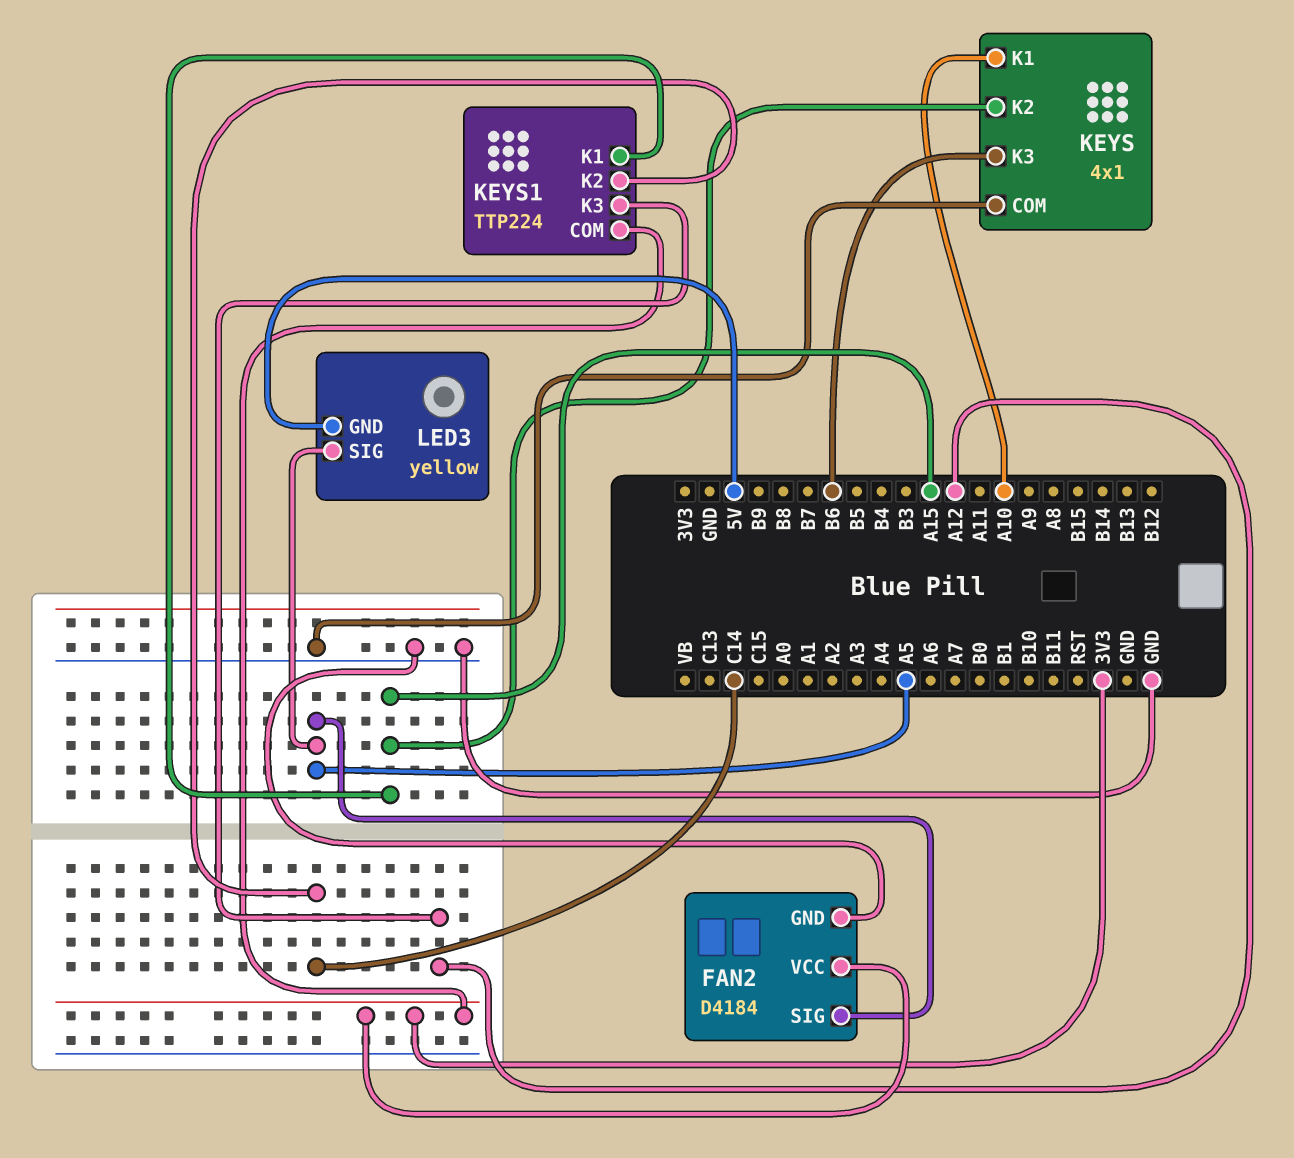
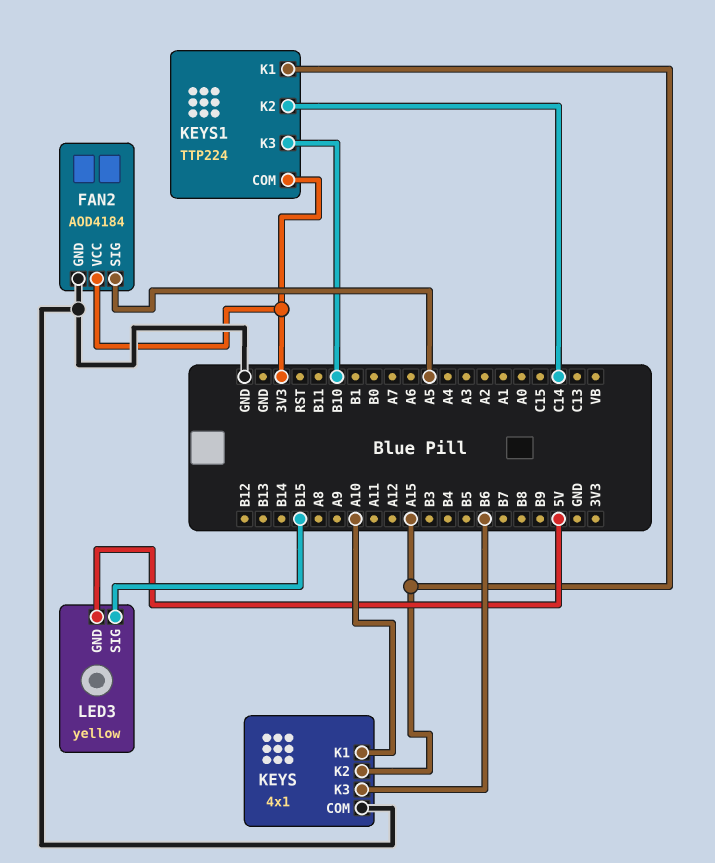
FAN2: D4184 -> AOD4184
KEYS1 pin K3: A12 -> B10
LED3 pin SIG: A5 -> B15

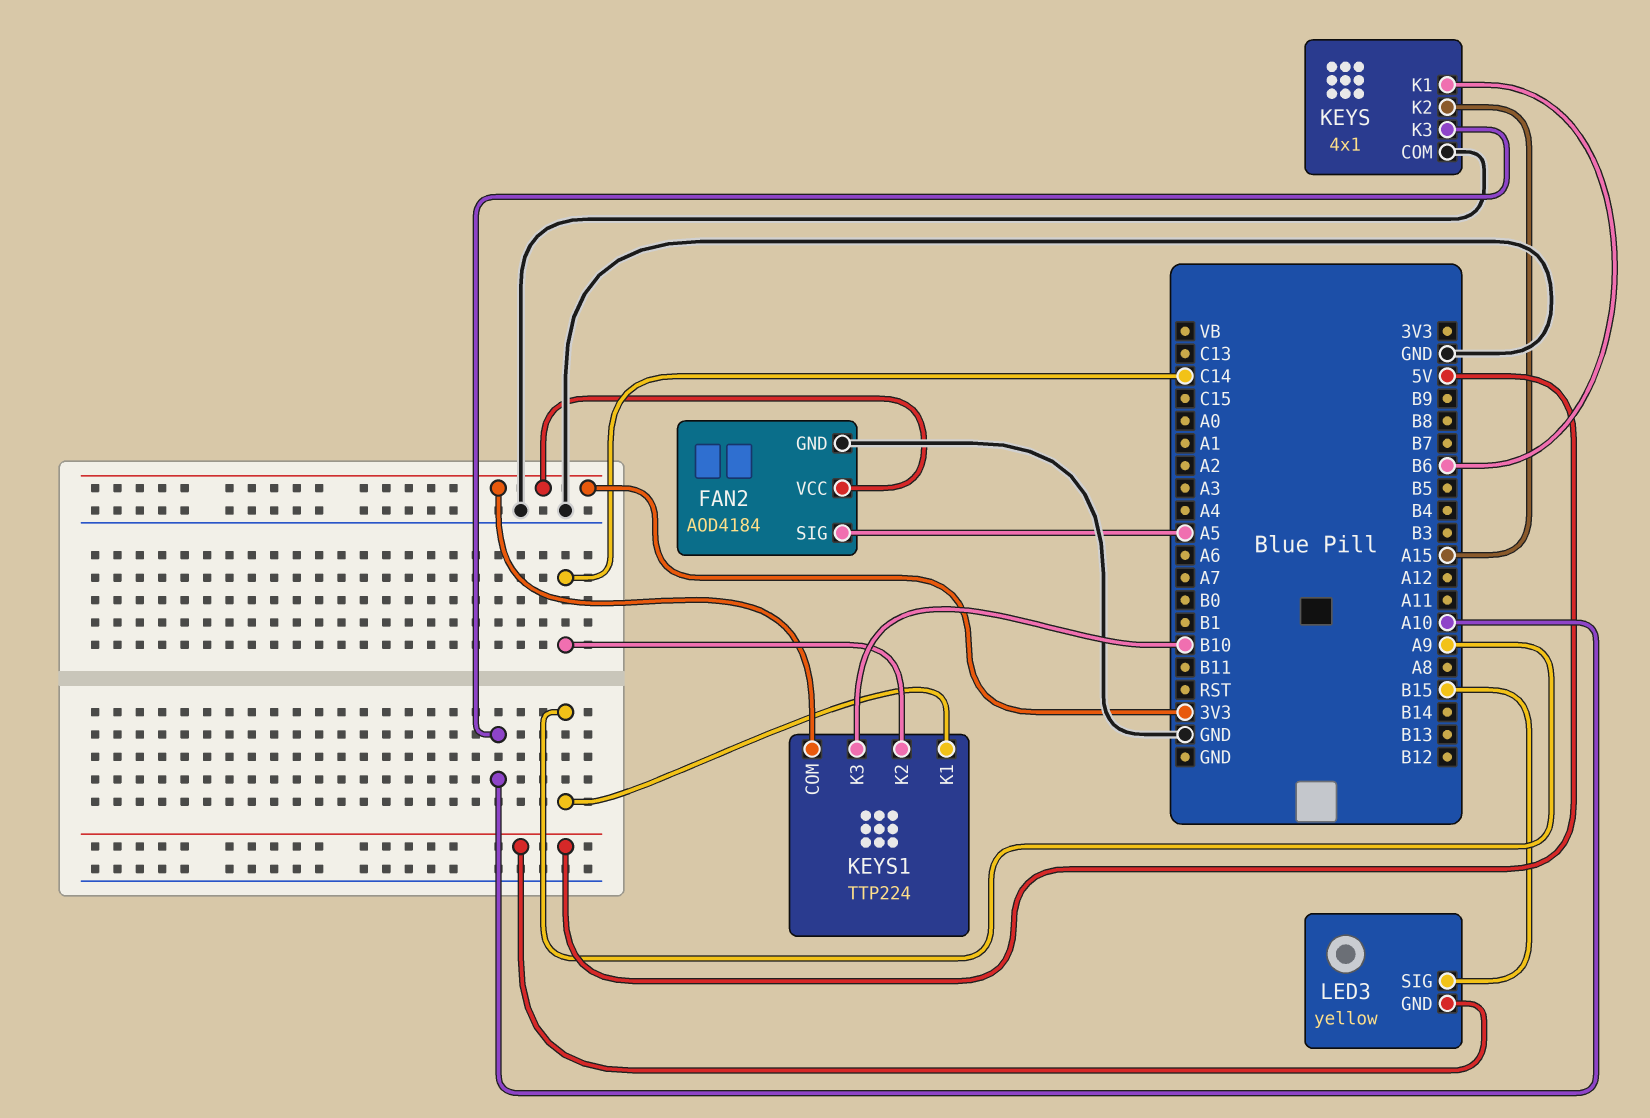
KEYS pin K1: A10 -> B6
KEYS pin K3: B6 -> A10
KEYS1 pin K1: A15 -> A9

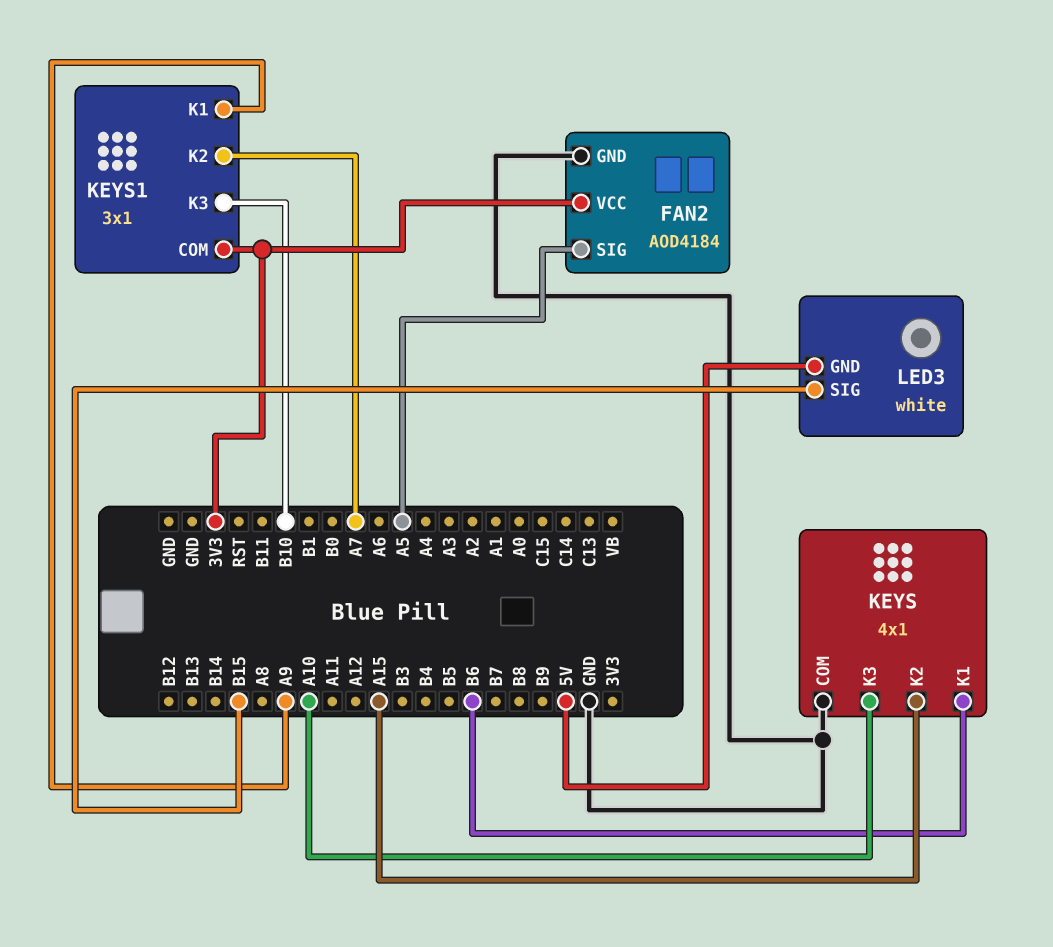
KEYS1: TTP224 -> 3x1
KEYS1 pin K2: C14 -> A7
LED3: yellow -> white

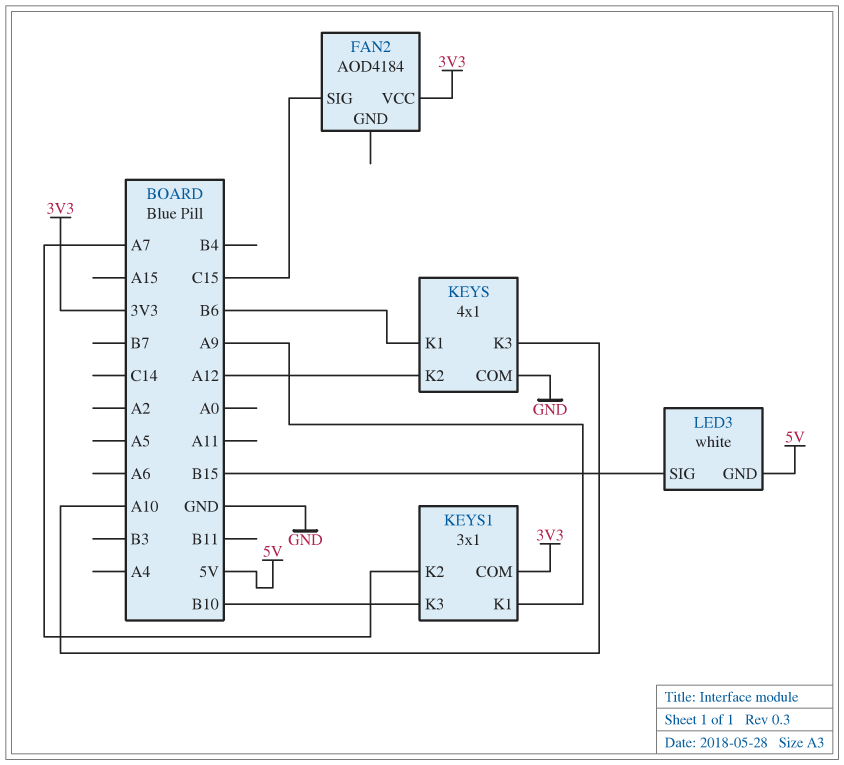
FAN2 pin GND: GND -> none
FAN2 pin SIG: A5 -> C15
KEYS pin K2: A15 -> A12

